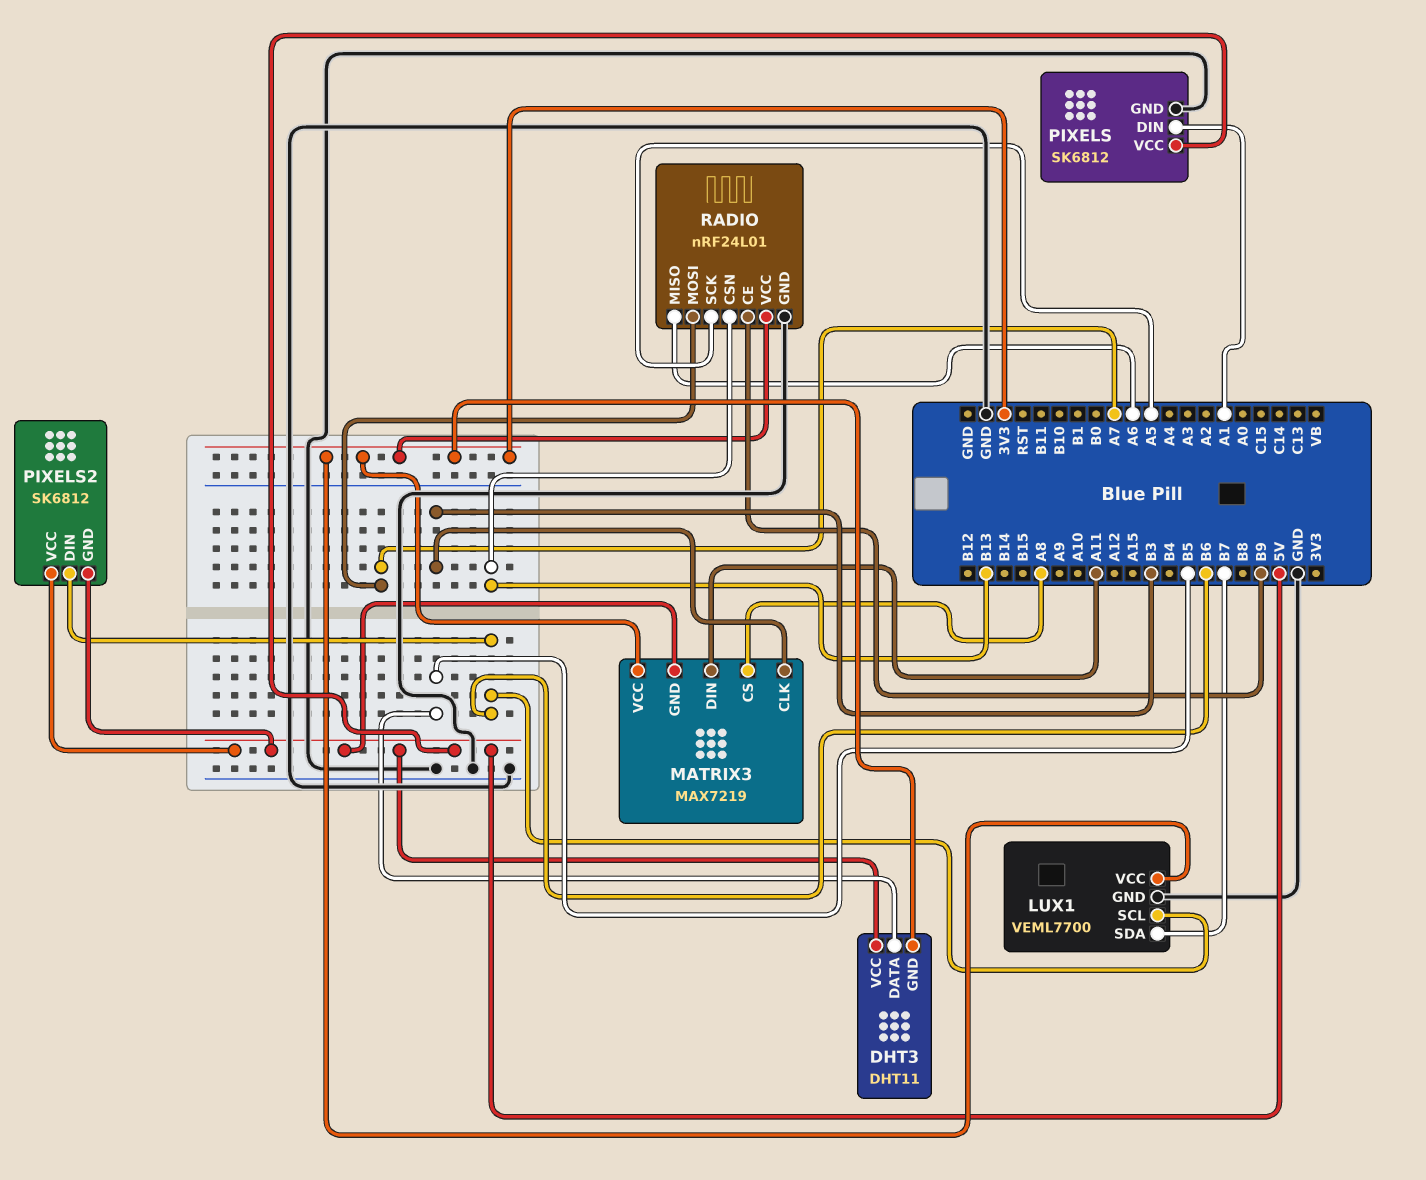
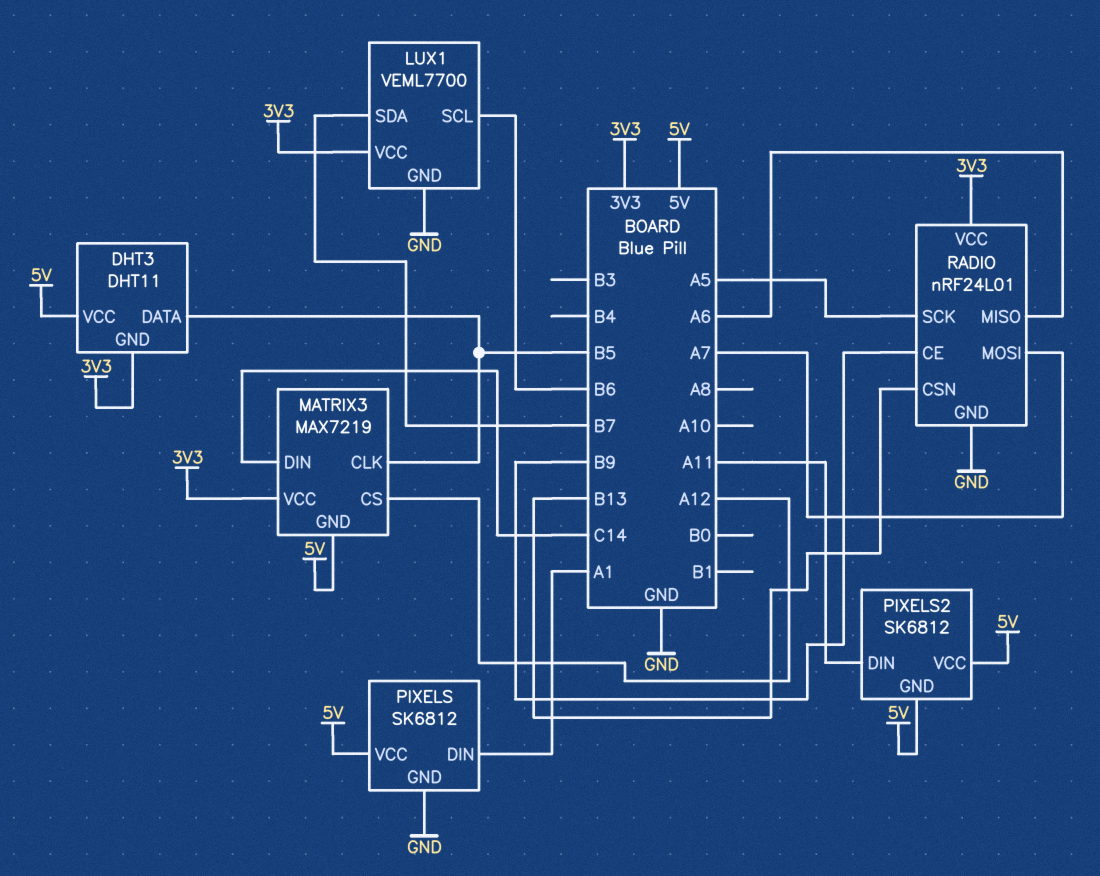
MATRIX3 pin CLK: B3 -> B5
MATRIX3 pin CS: A8 -> A12
MATRIX3 pin DIN: A11 -> C14
PIXELS2 pin DIN: B6 -> A11

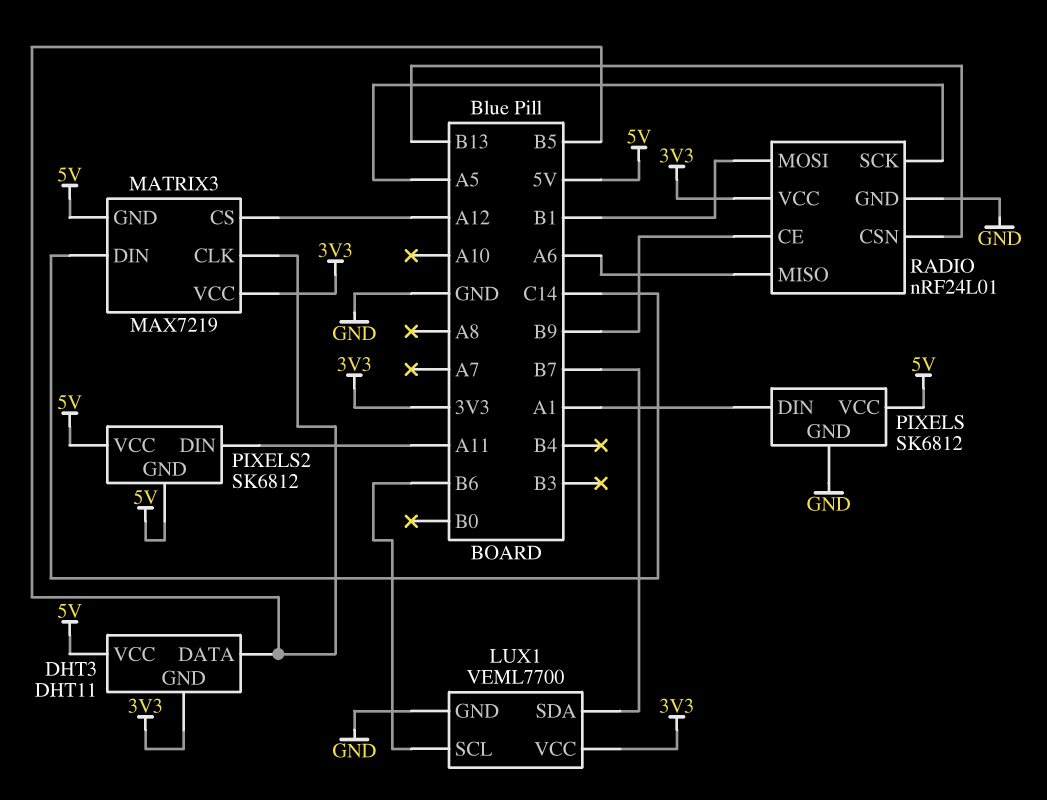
RADIO pin MOSI: A7 -> B1

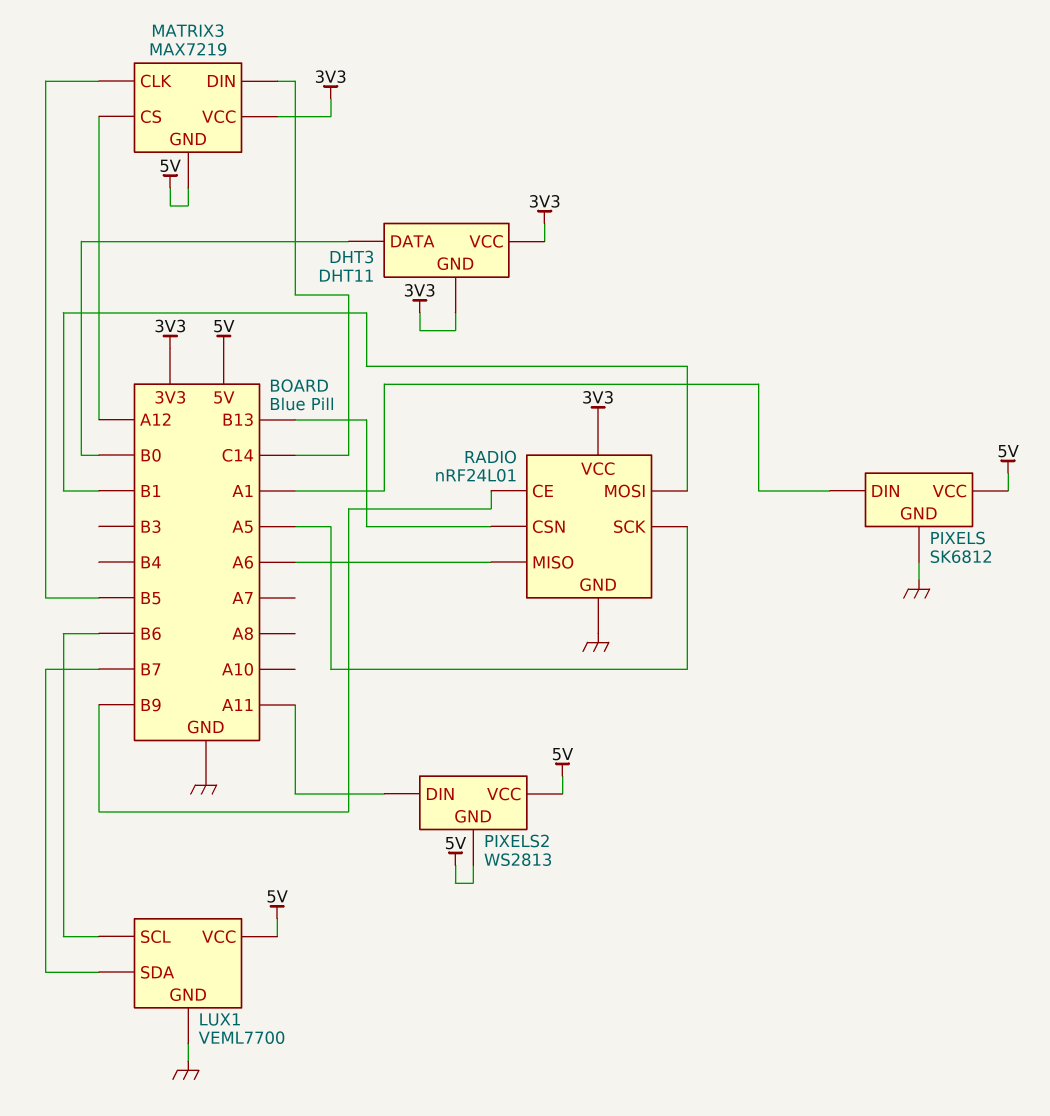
DHT3 pin DATA: B5 -> B0
DHT3 pin VCC: 5V -> 3V3
LUX1 pin VCC: 3V3 -> 5V
PIXELS2: SK6812 -> WS2813

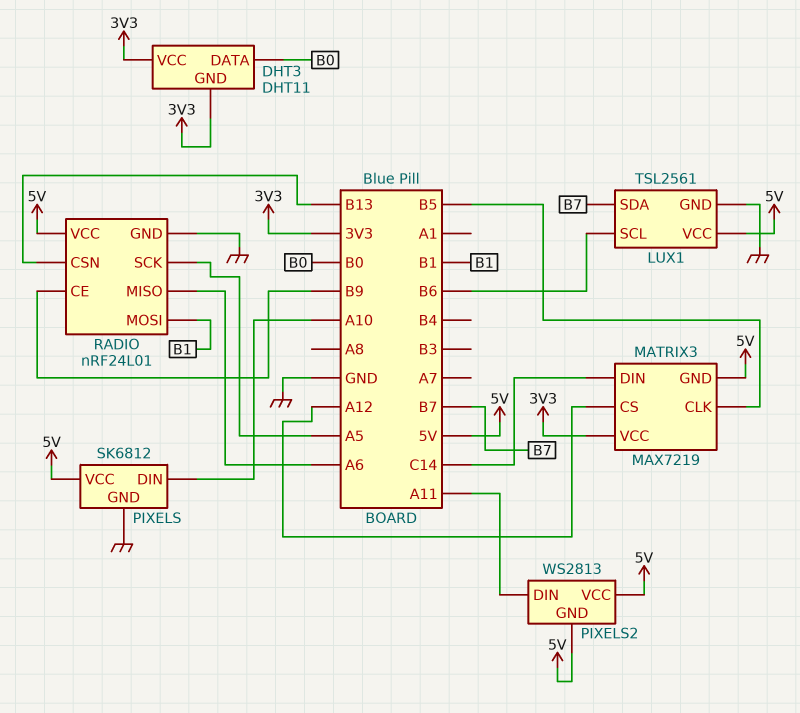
LUX1: VEML7700 -> TSL2561
PIXELS pin DIN: A1 -> A10
RADIO pin VCC: 3V3 -> 5V

